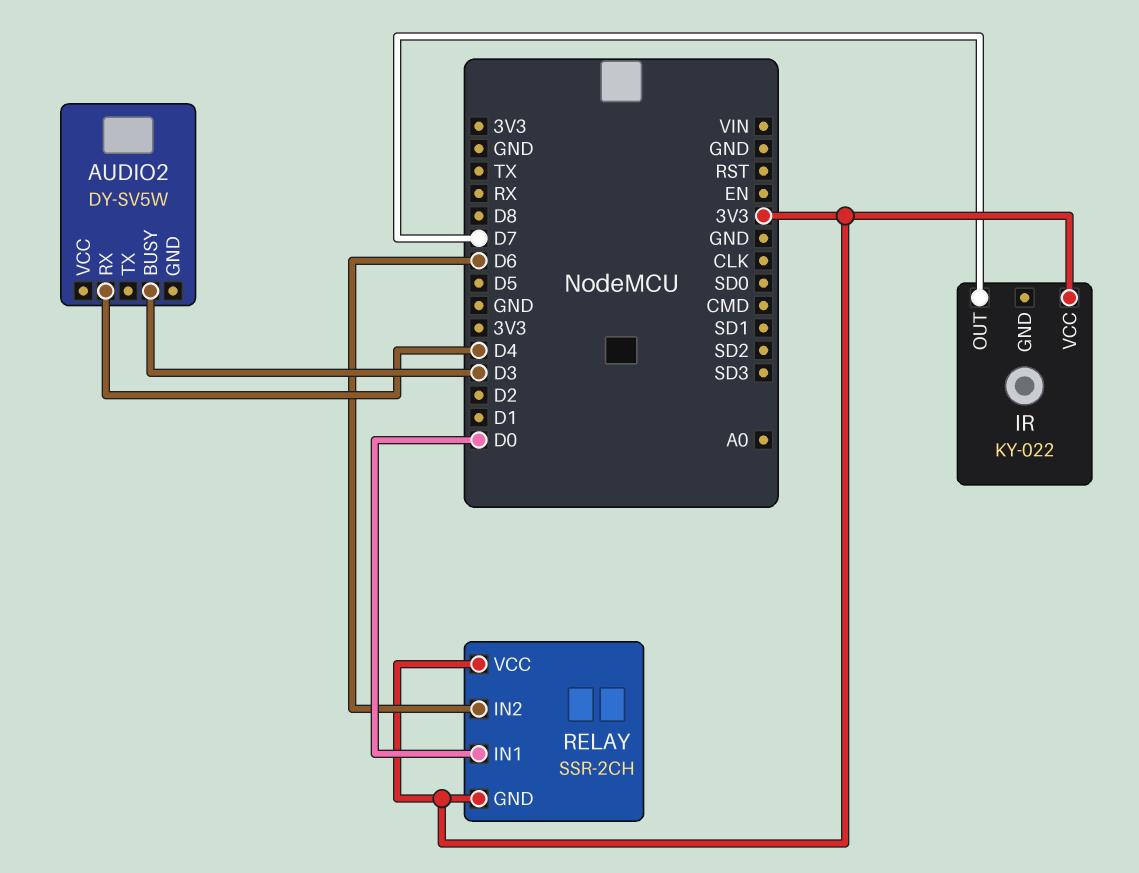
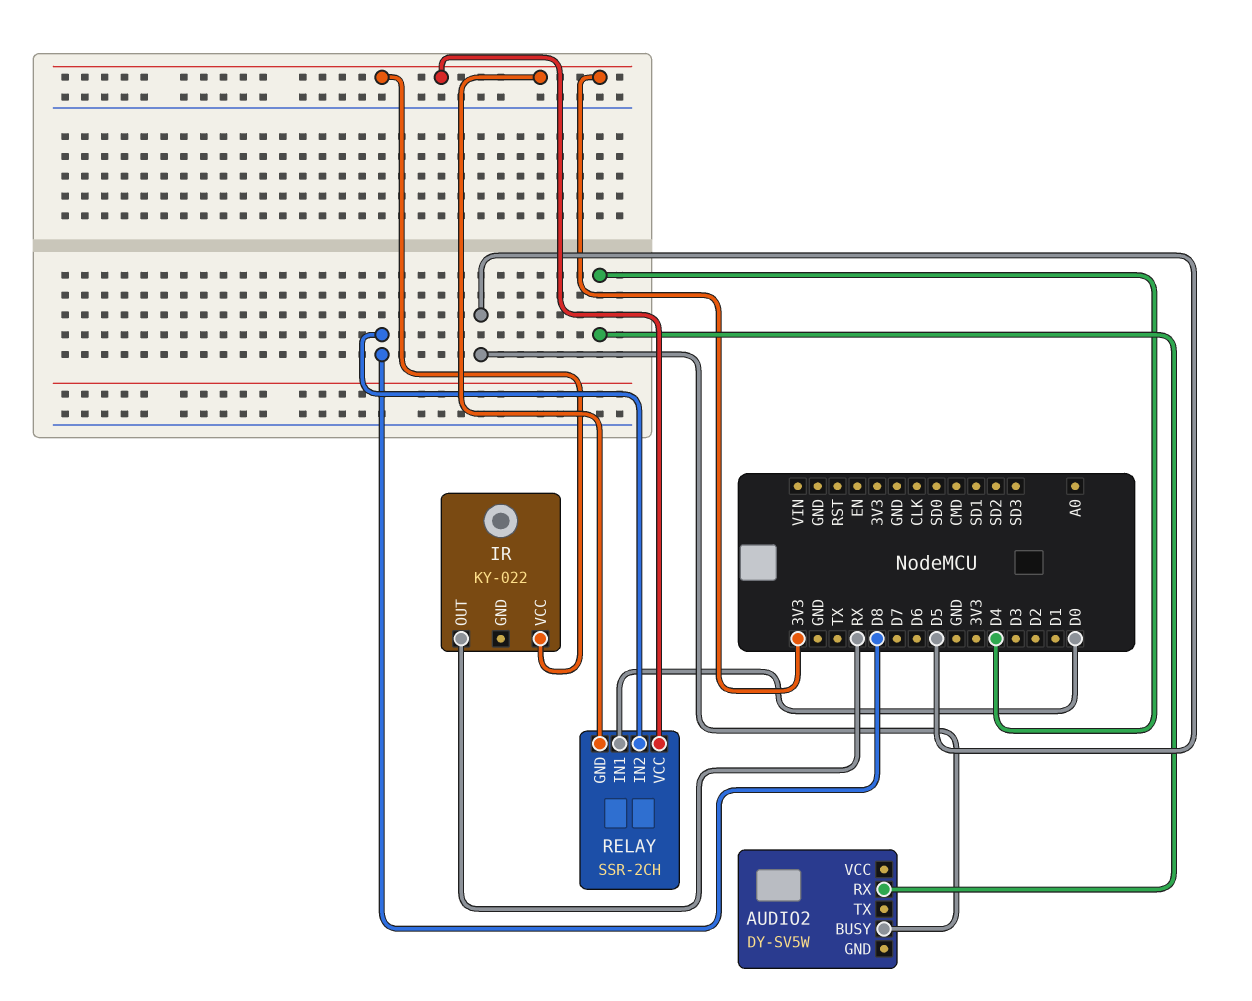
AUDIO2 pin BUSY: D3 -> D5
IR pin OUT: D7 -> RX
RELAY pin IN2: D6 -> D8

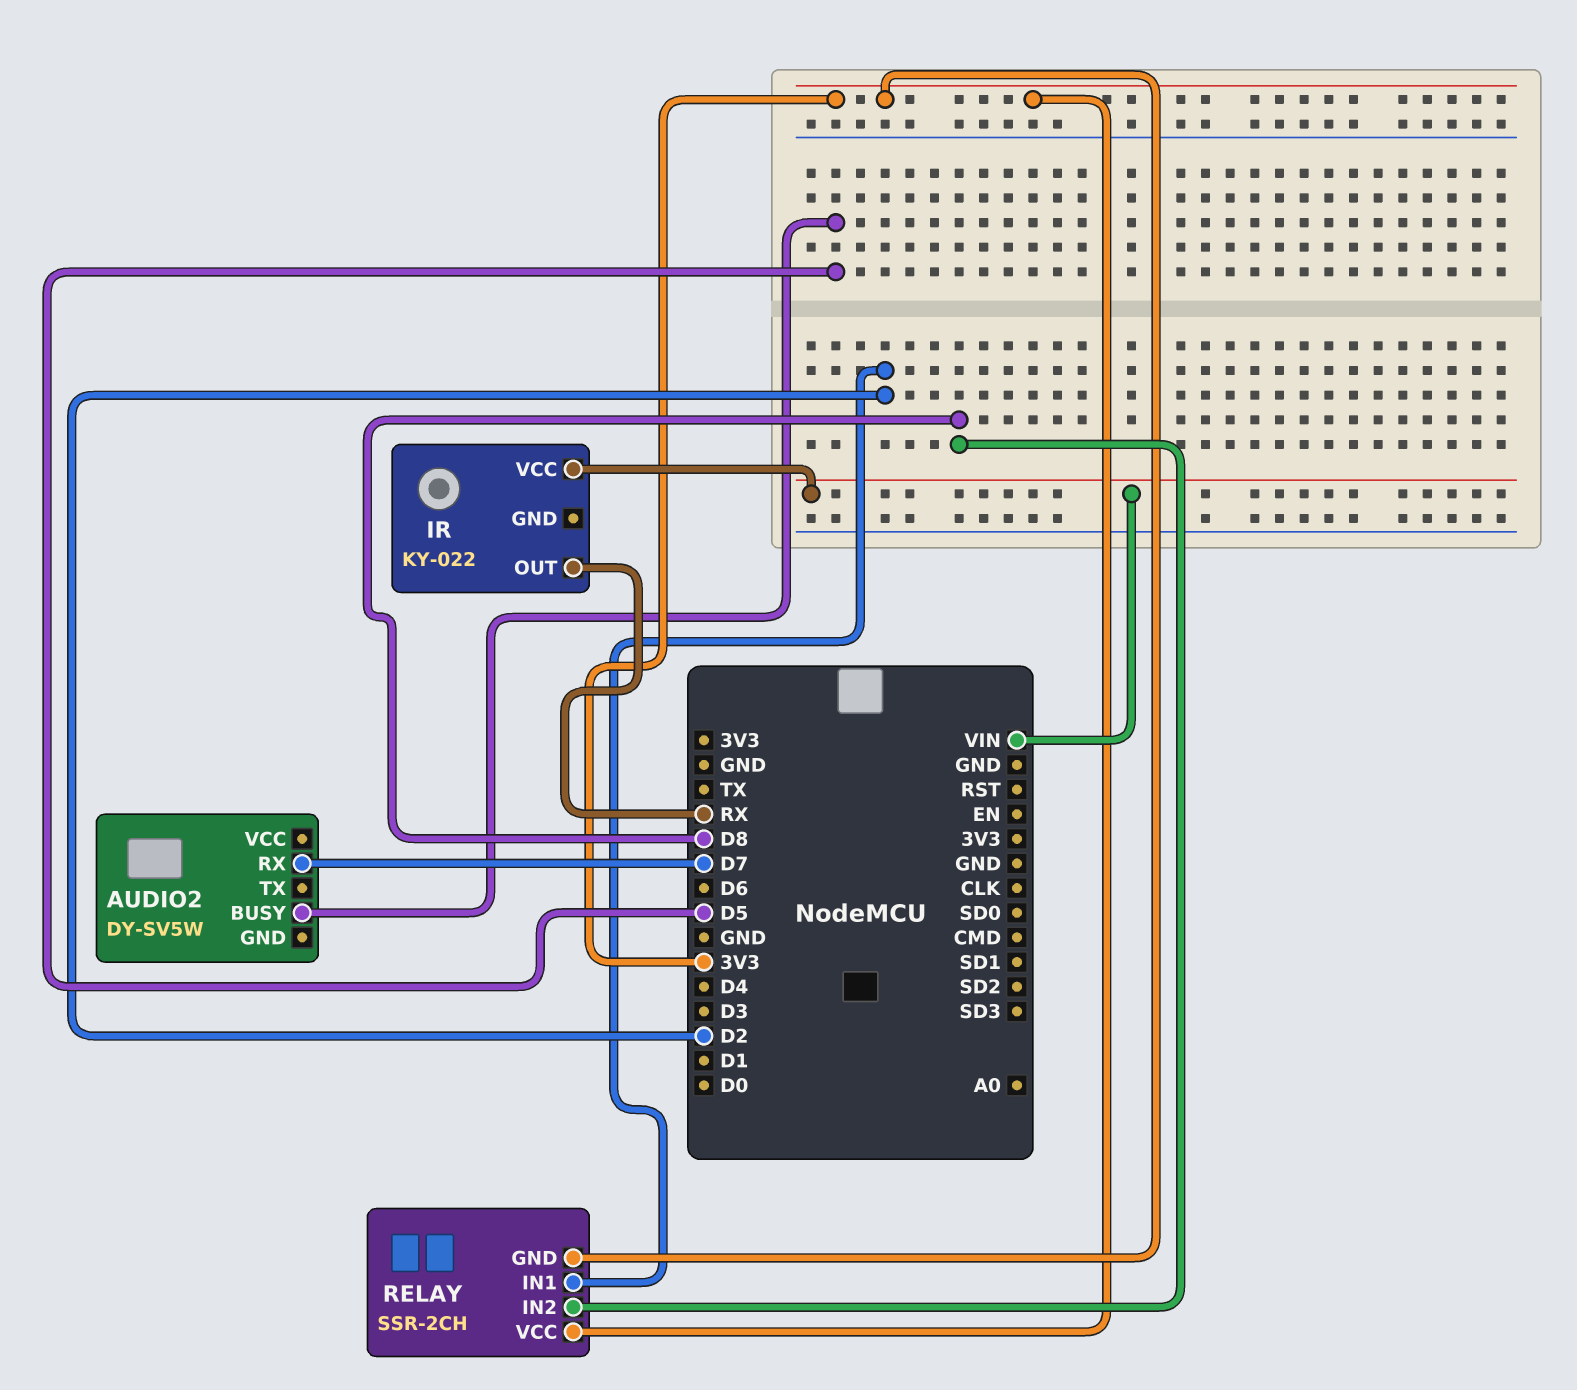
AUDIO2 pin RX: D4 -> D7
IR pin VCC: 3V3 -> VIN
RELAY pin IN1: D0 -> D2

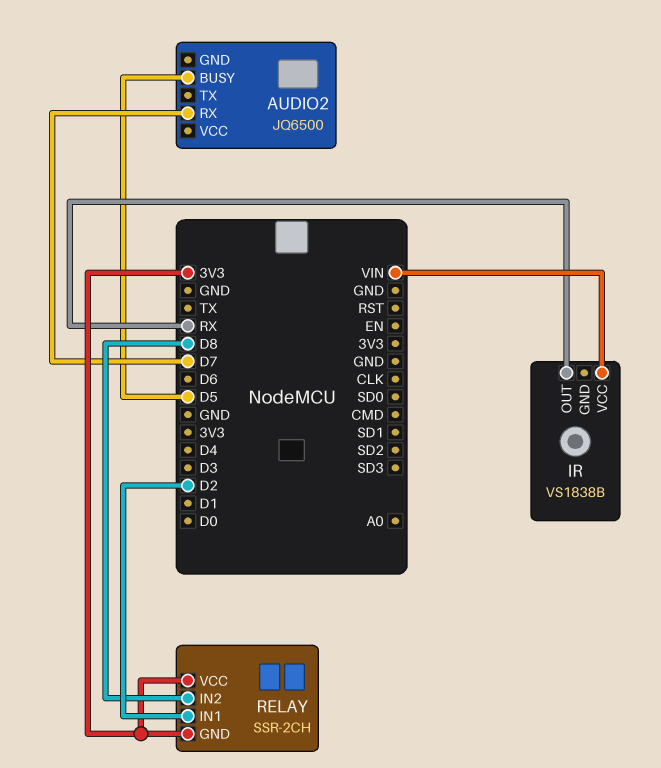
AUDIO2: DY-SV5W -> JQ6500
IR: KY-022 -> VS1838B

